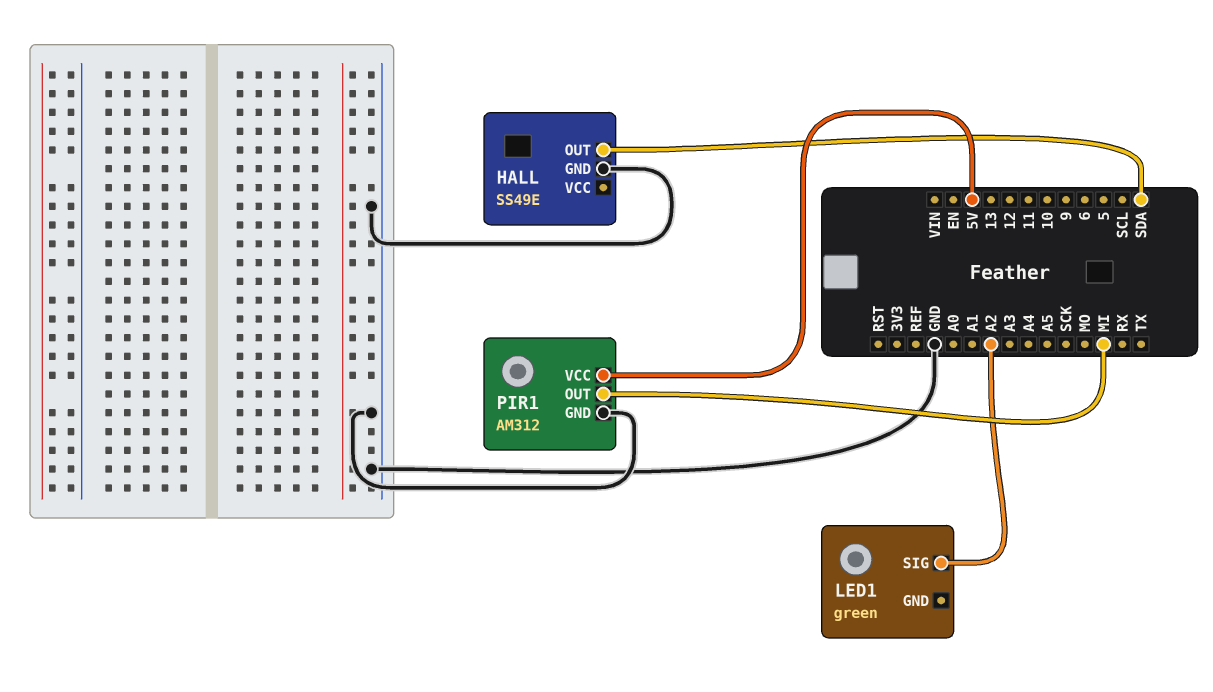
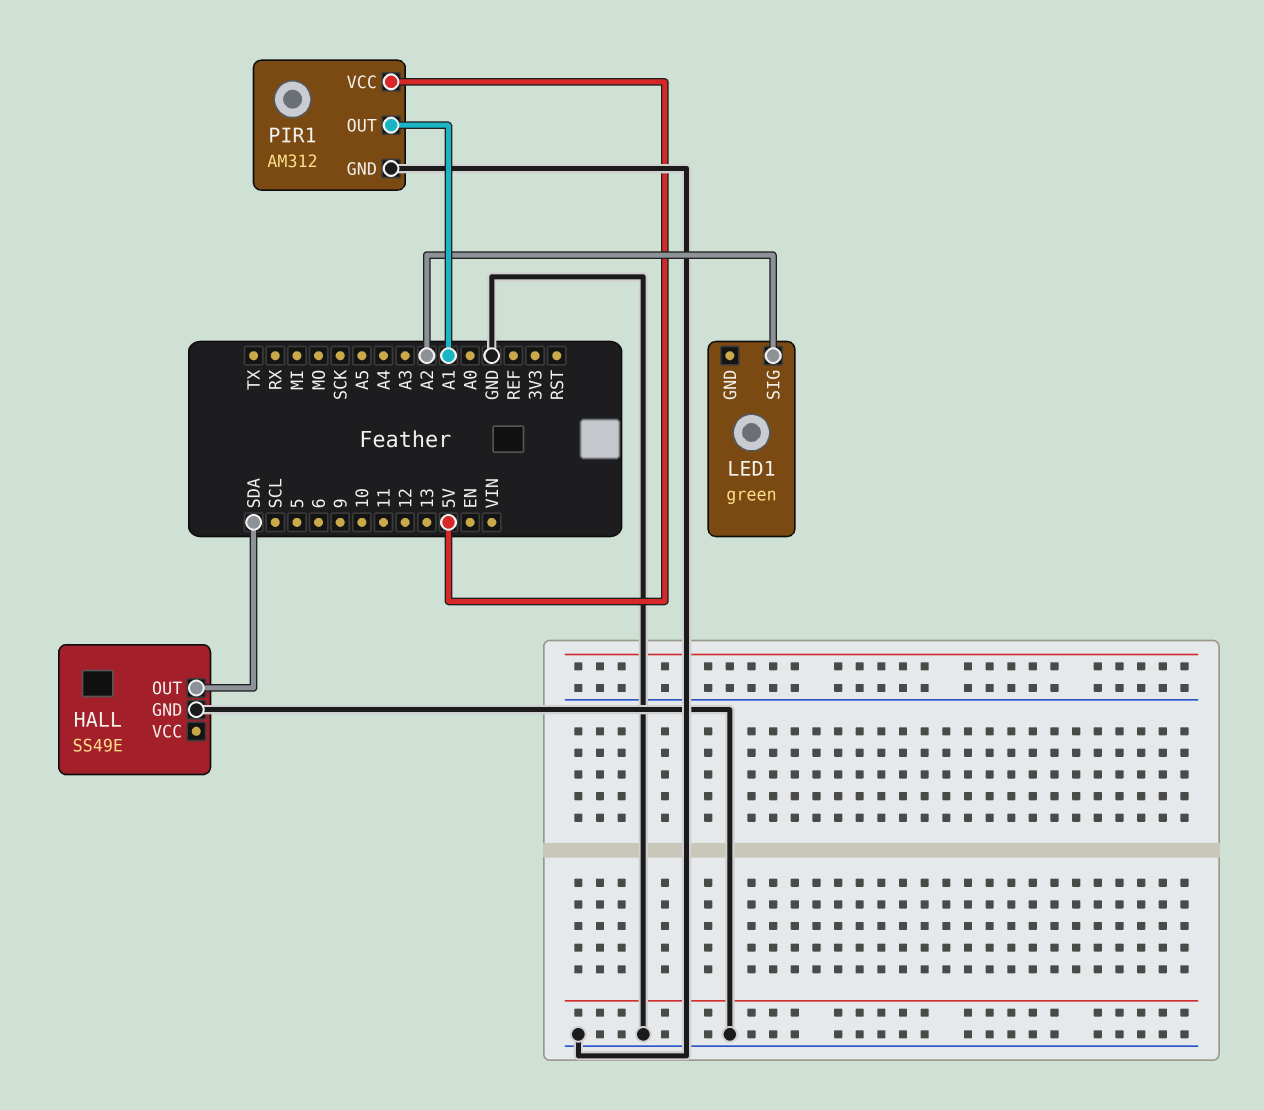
PIR1 pin OUT: MI -> A1

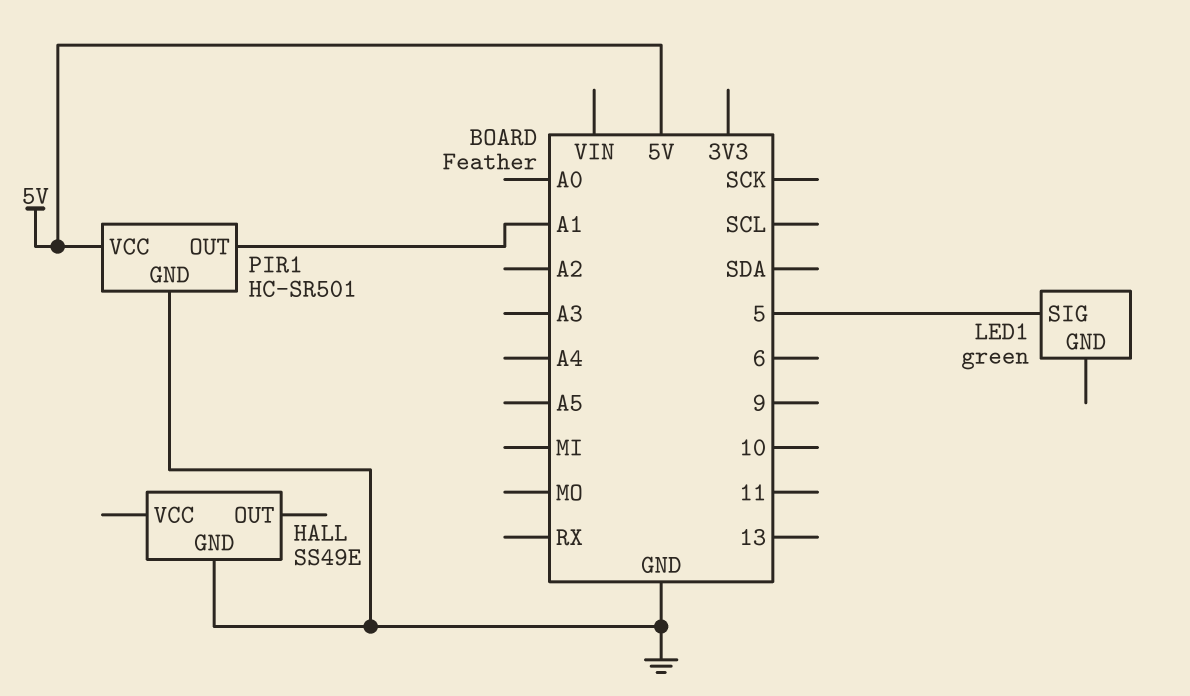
HALL pin OUT: SDA -> none
LED1 pin SIG: A2 -> 5
PIR1: AM312 -> HC-SR501

